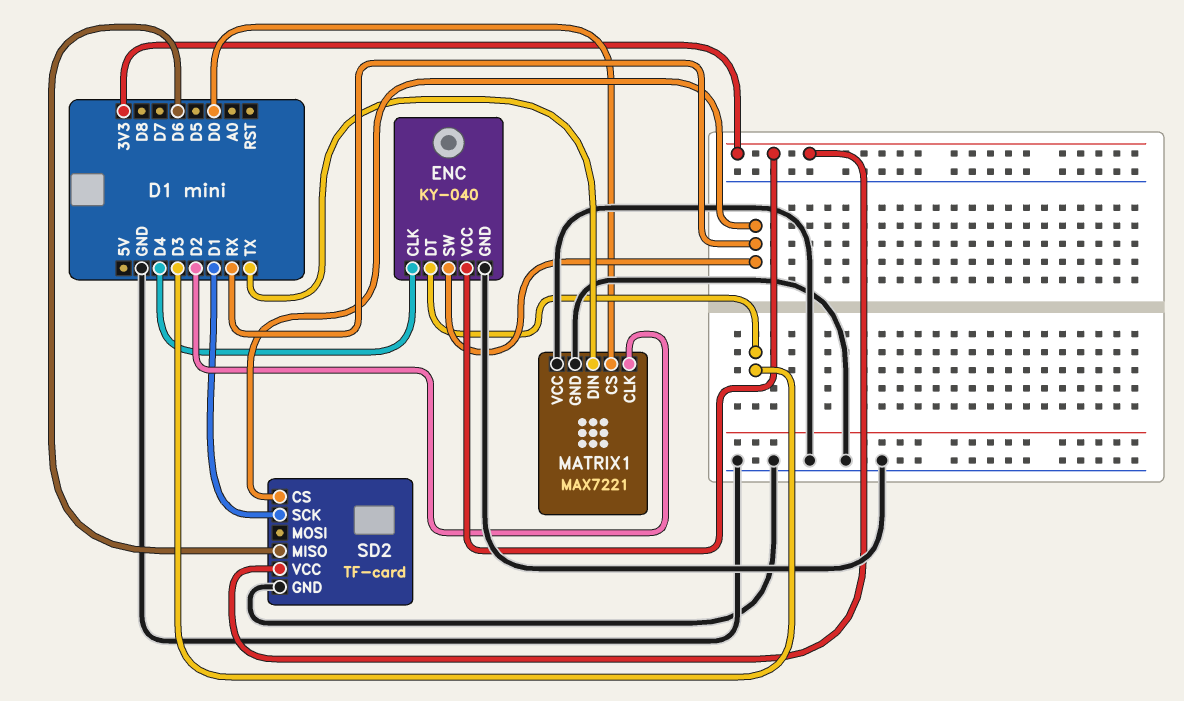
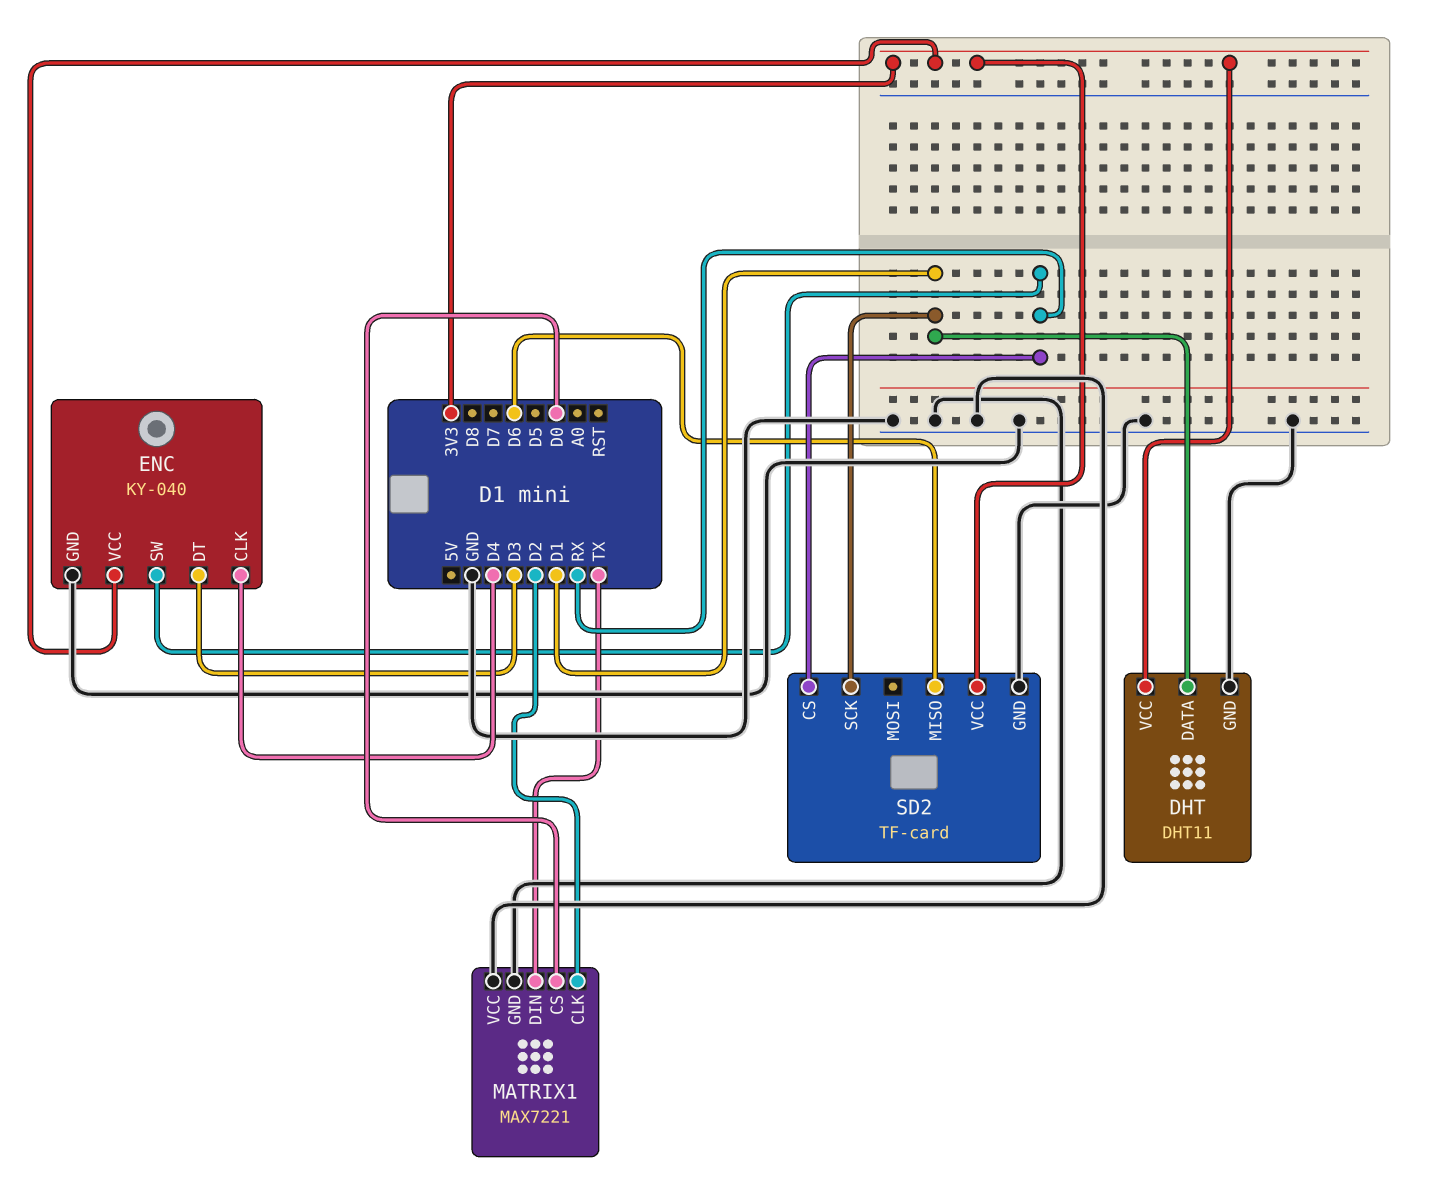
DHT: none -> DHT11
DHT pin DATA: none -> D1
DHT pin GND: none -> GND
DHT pin VCC: none -> 3V3

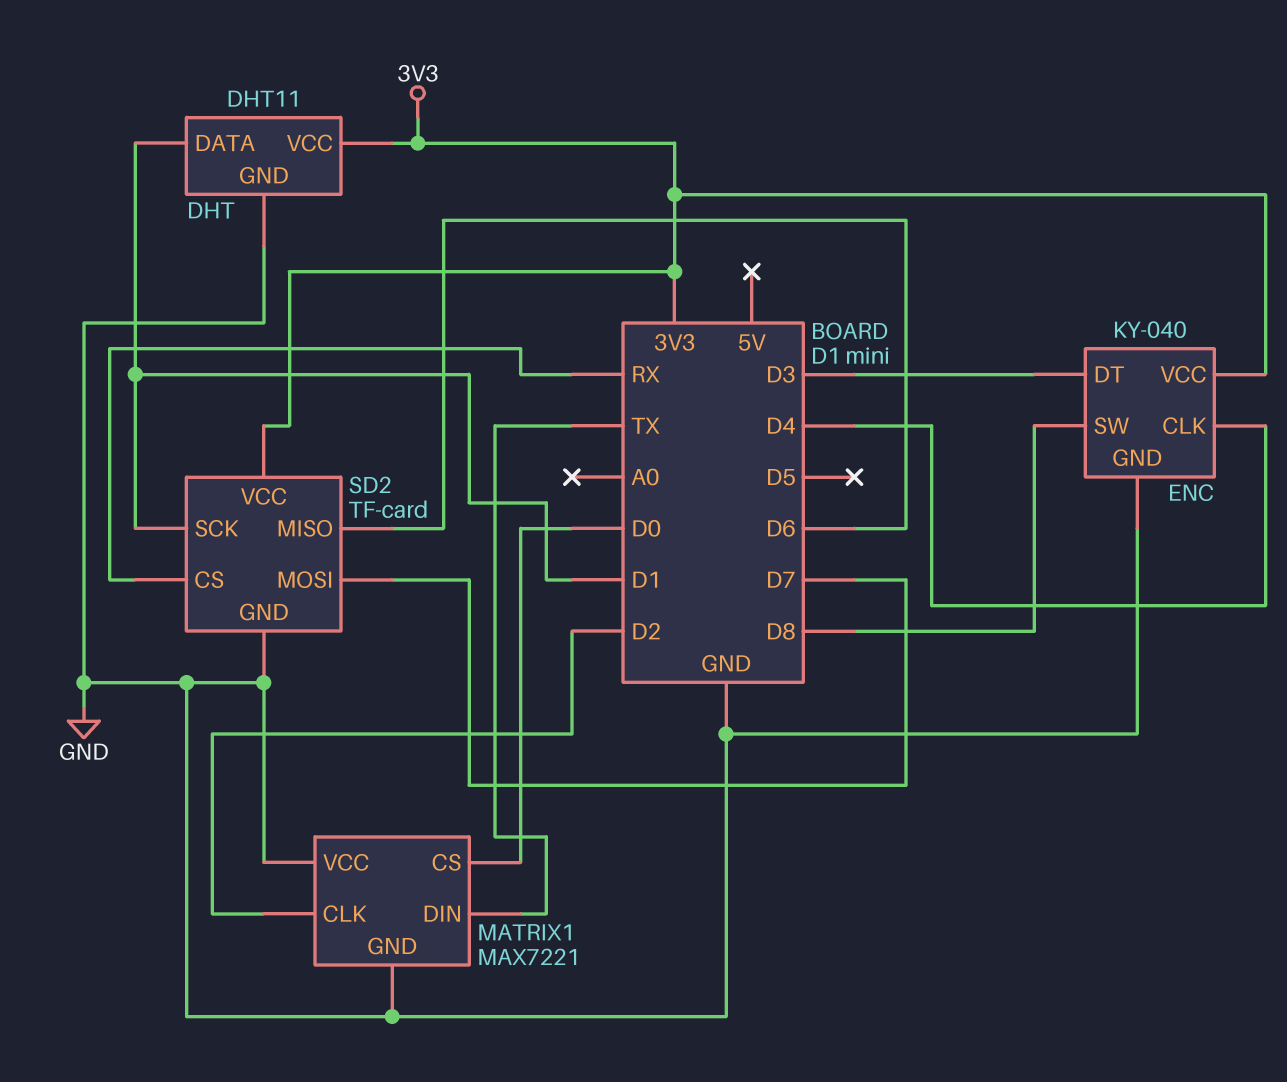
ENC pin SW: RX -> D8
SD2 pin MOSI: none -> D7

